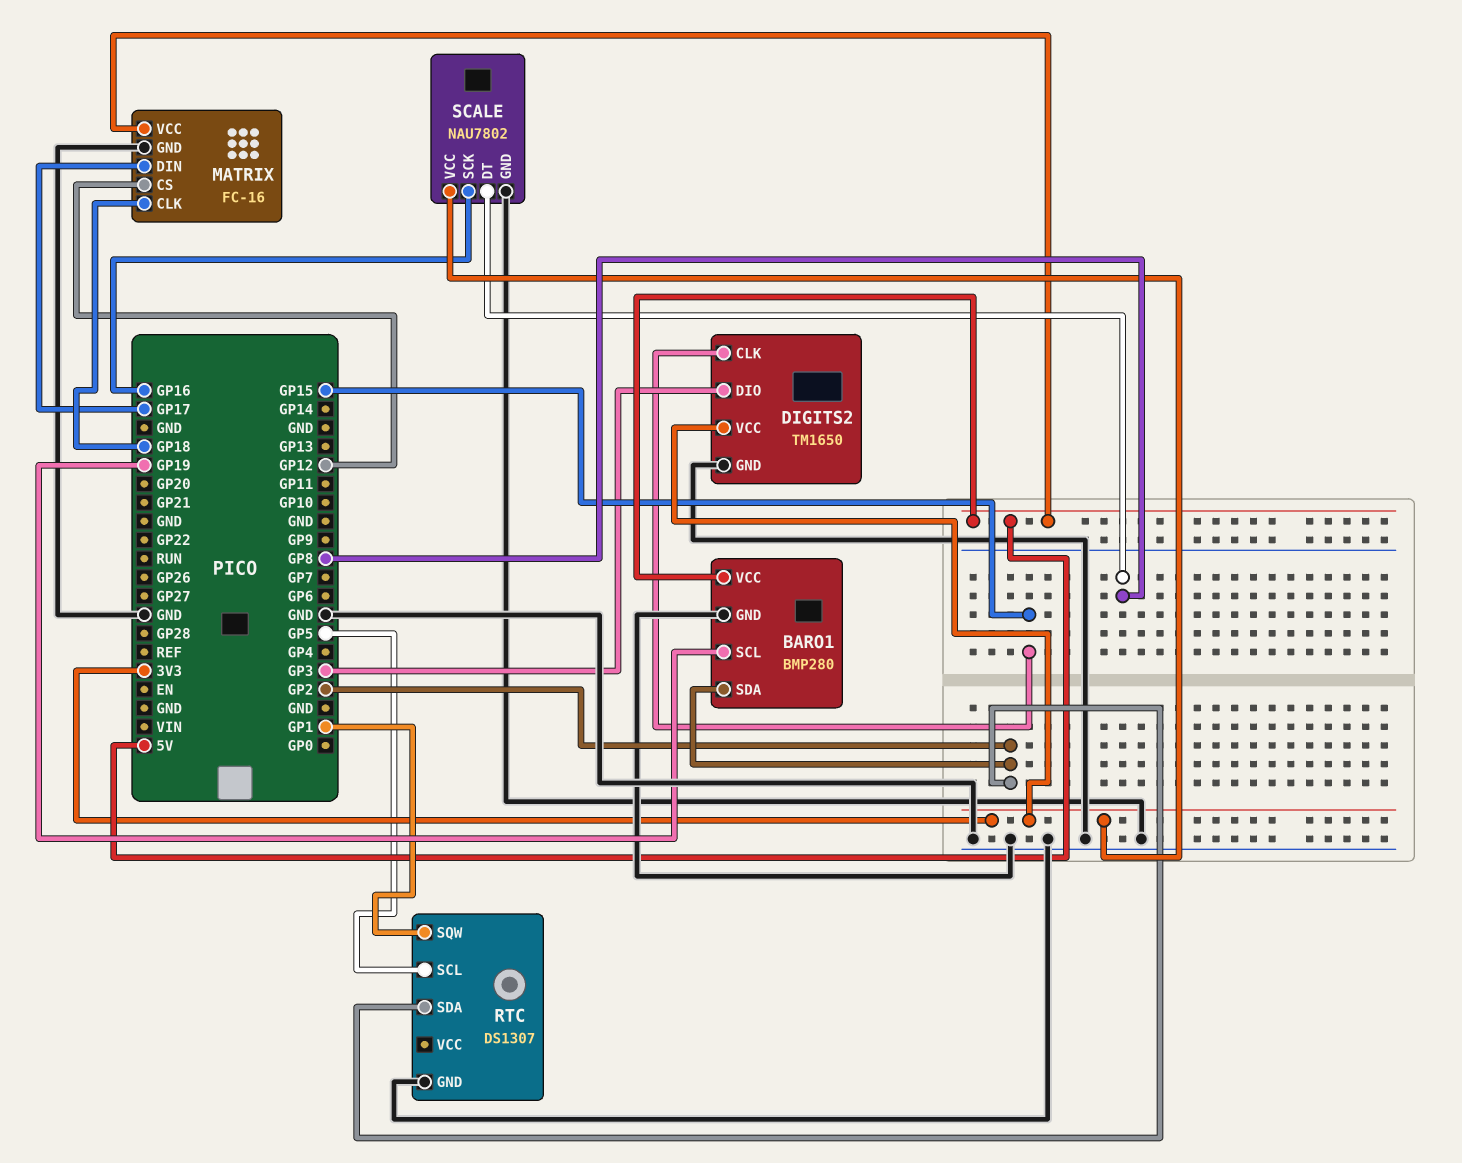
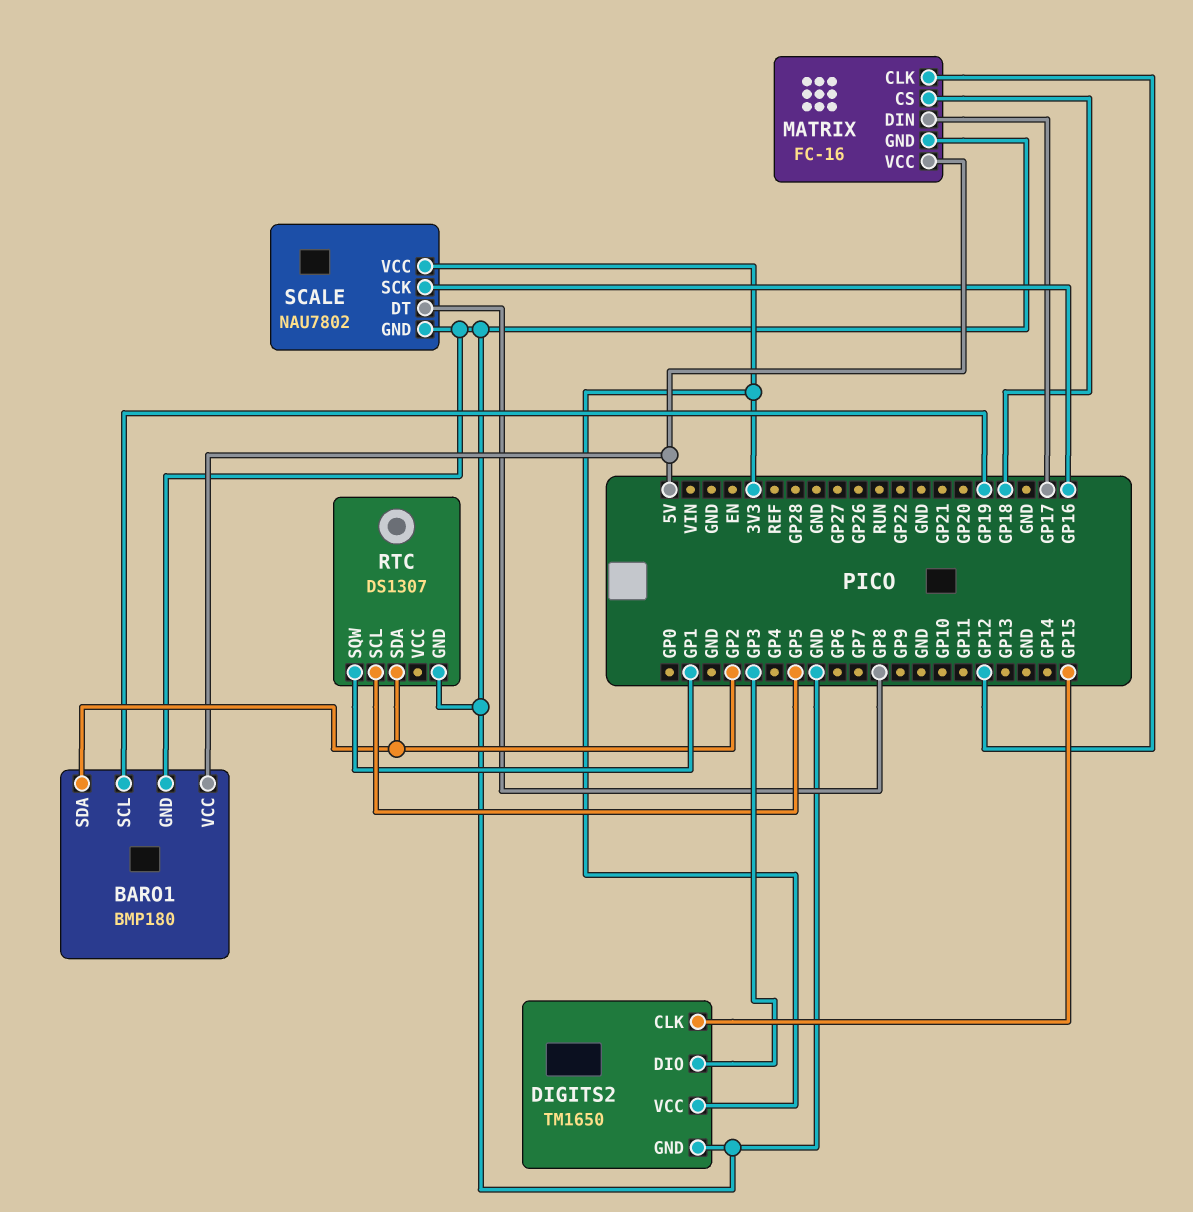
BARO1: BMP280 -> BMP180
MATRIX pin CLK: GP18 -> GP12
MATRIX pin CS: GP12 -> GP18

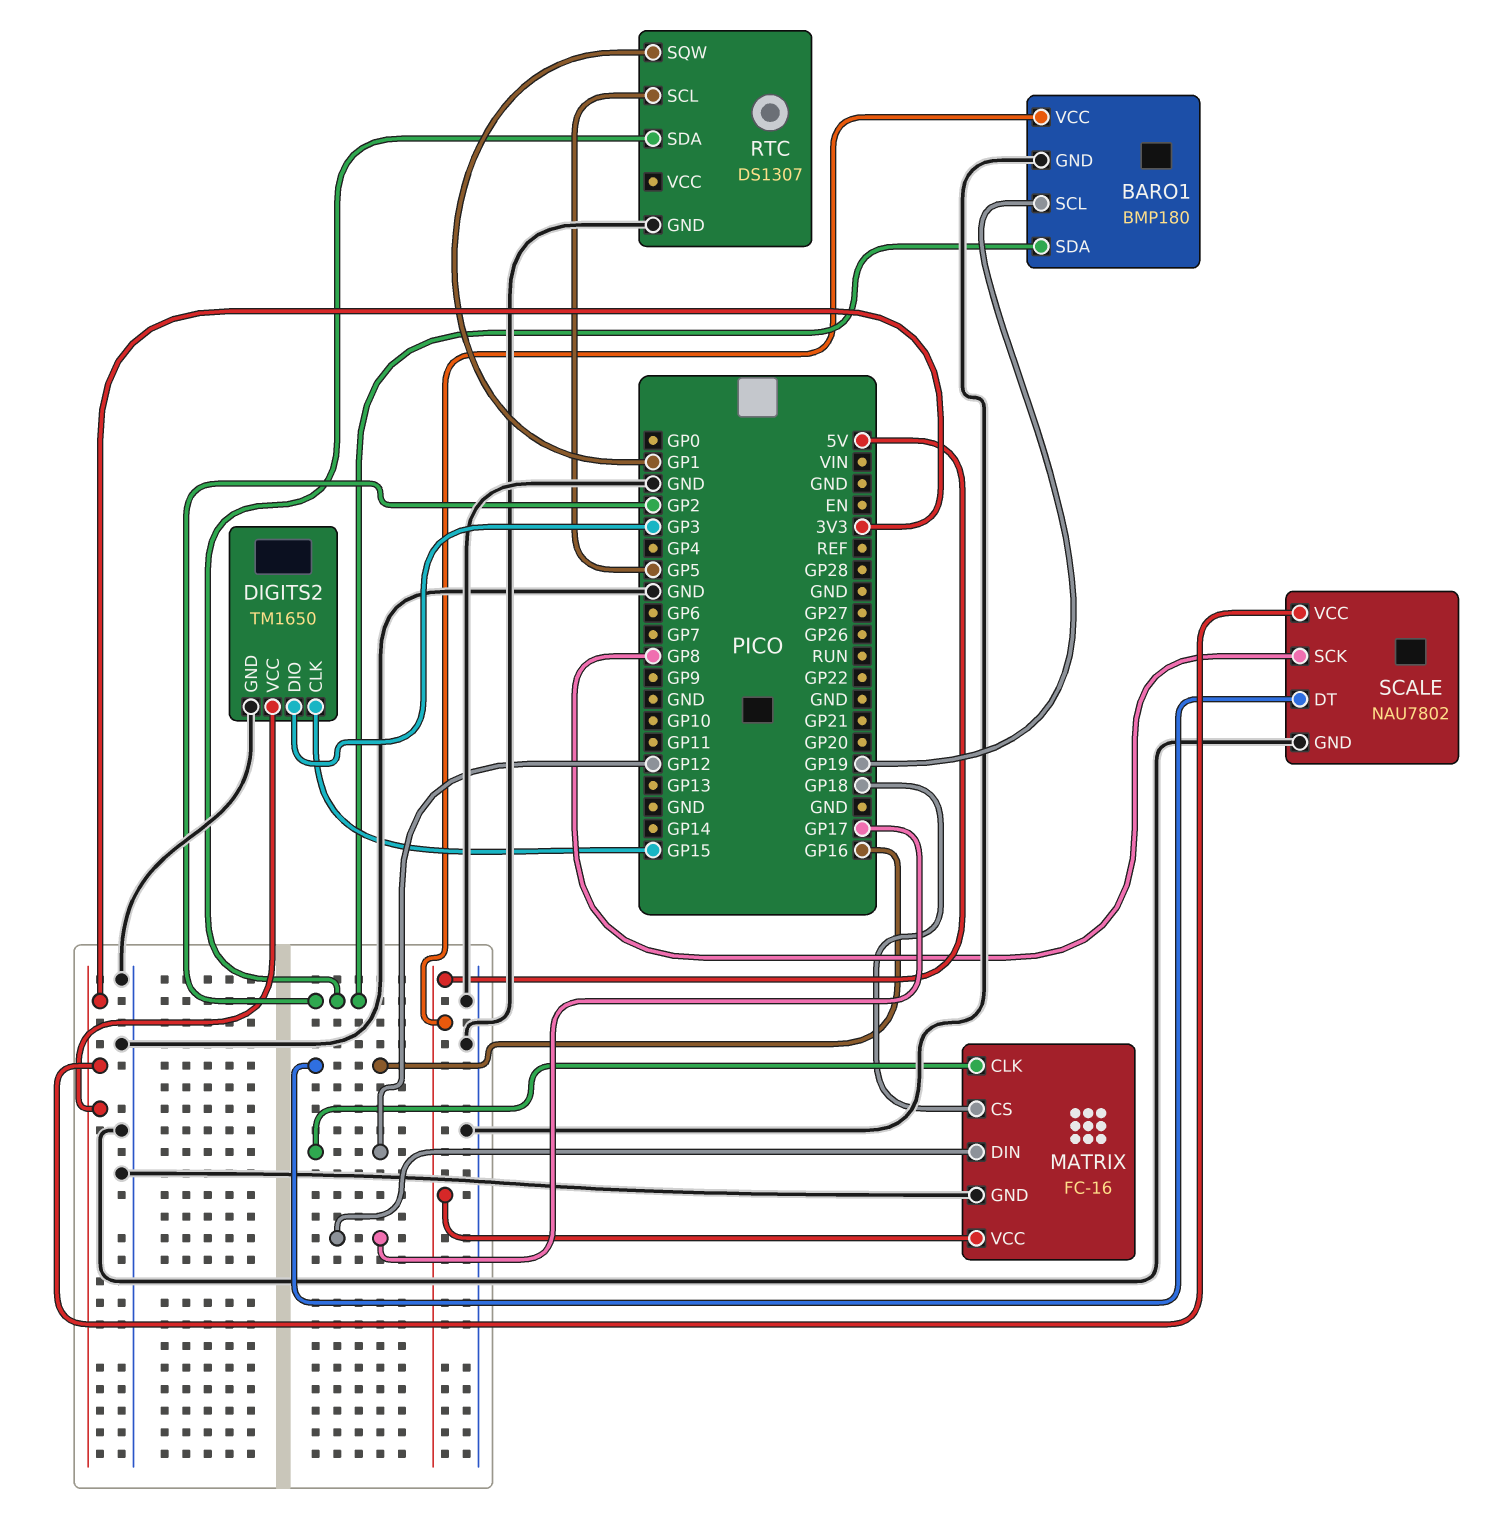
SCALE pin DT: GP8 -> GP16
SCALE pin SCK: GP16 -> GP8

